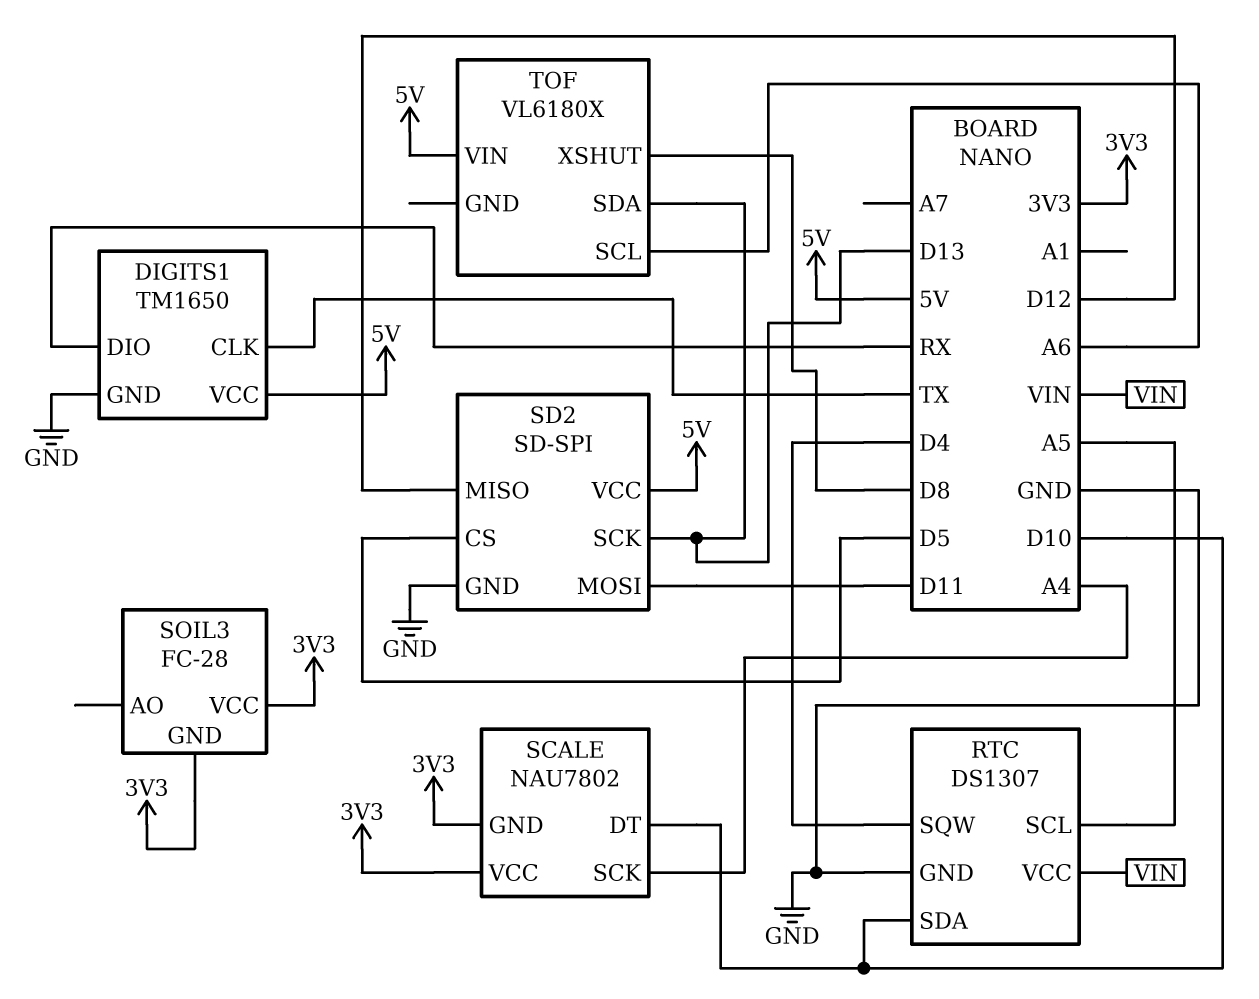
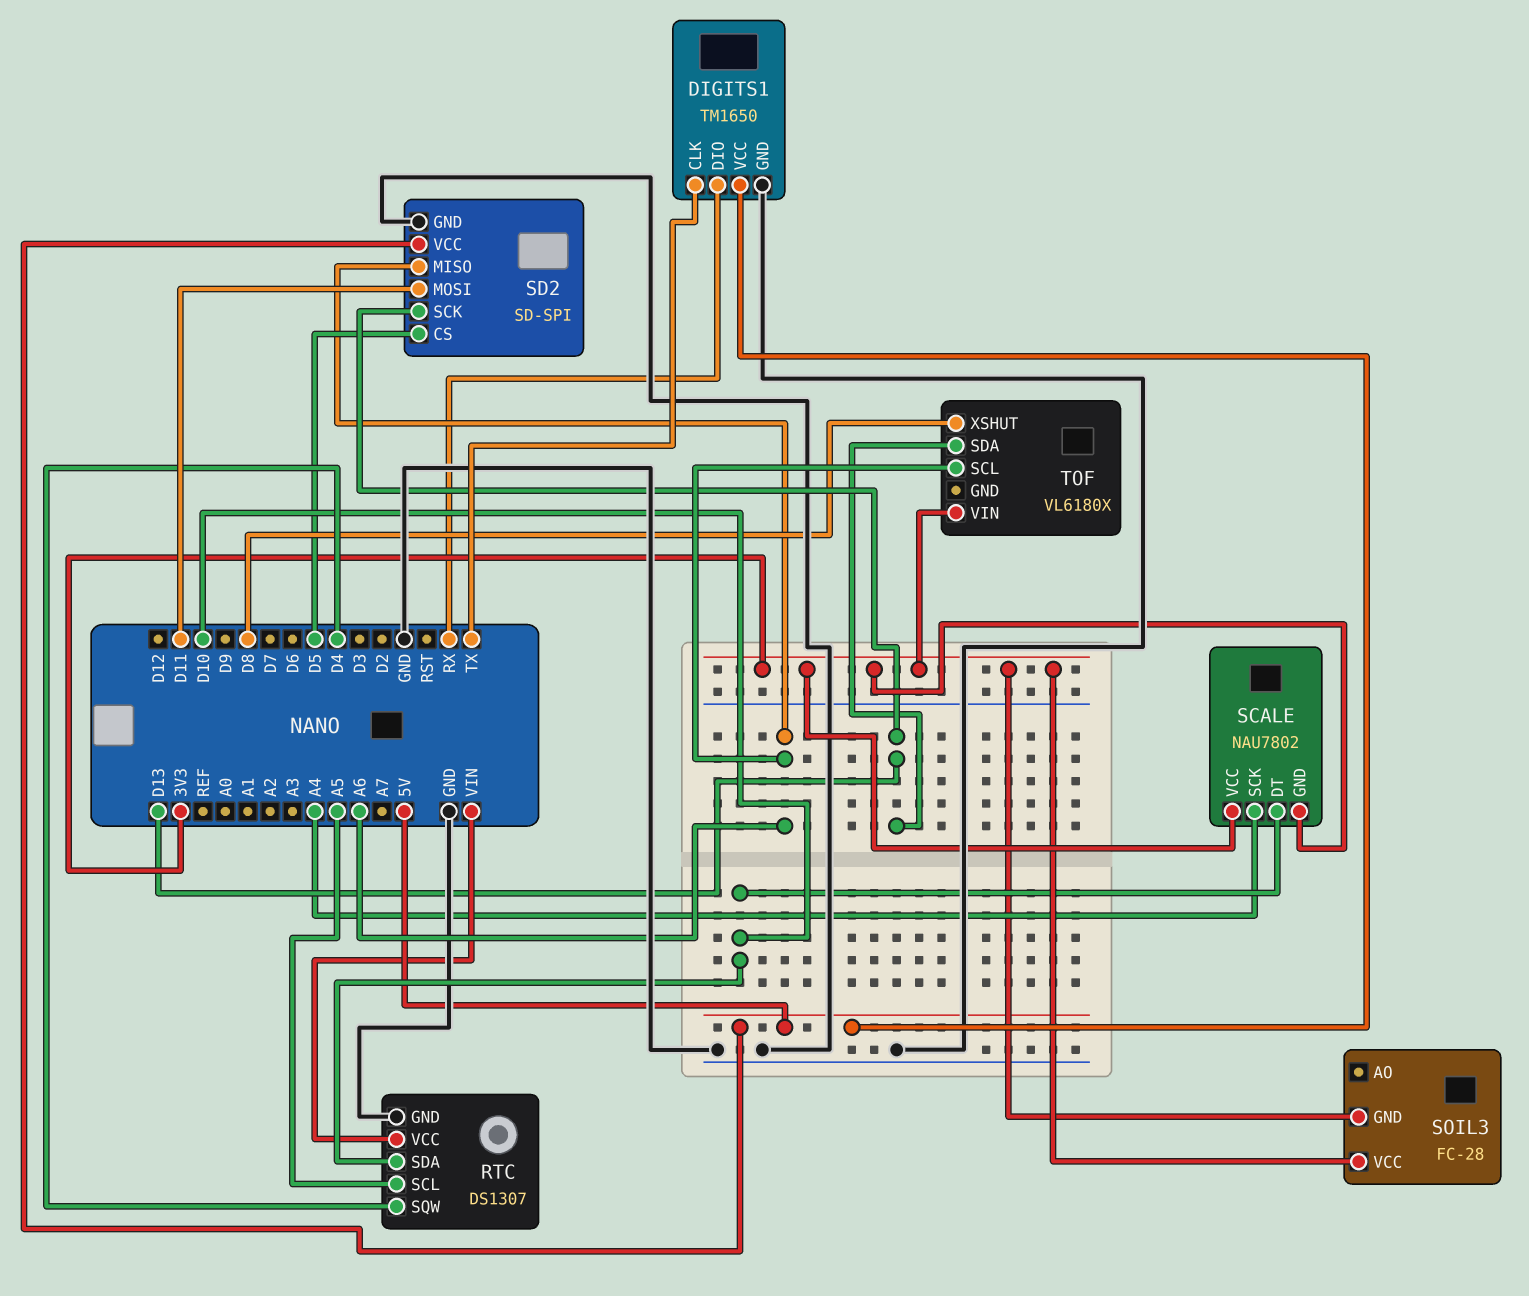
SD2 pin MISO: D12 -> A6
TOF pin VIN: 5V -> 3V3

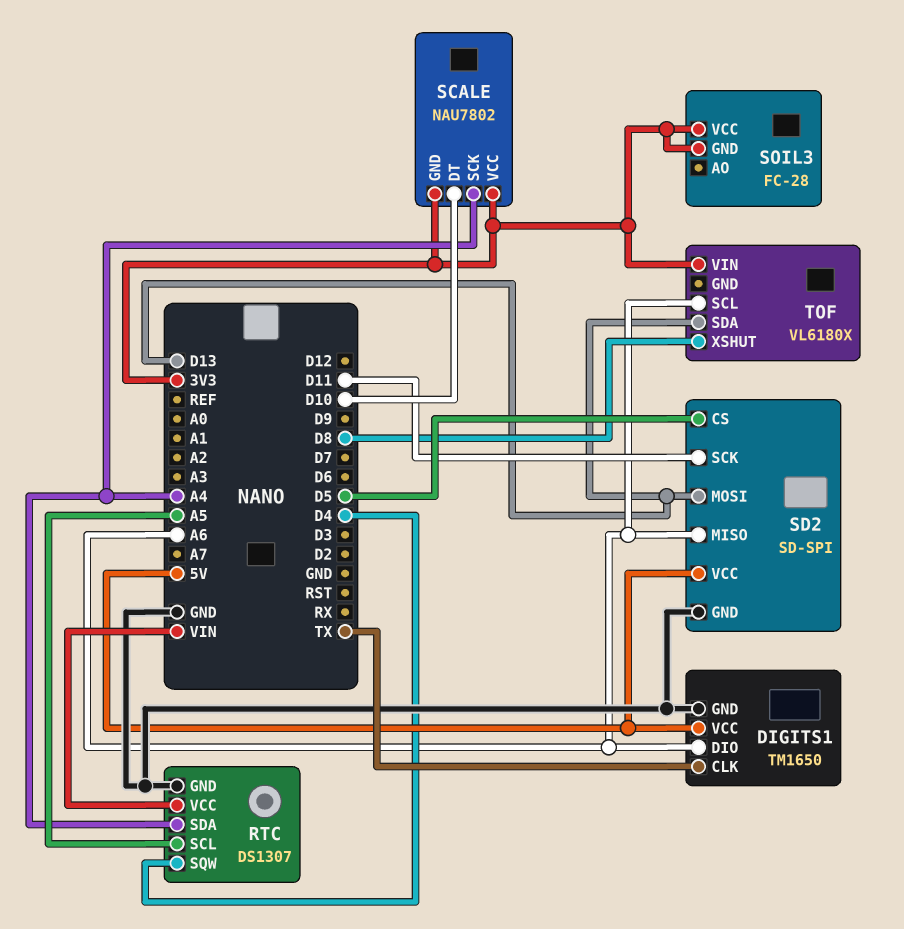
DIGITS1 pin DIO: RX -> A6
RTC pin SDA: D10 -> A4
SD2 pin MOSI: D11 -> D13
SD2 pin SCK: D13 -> D11

